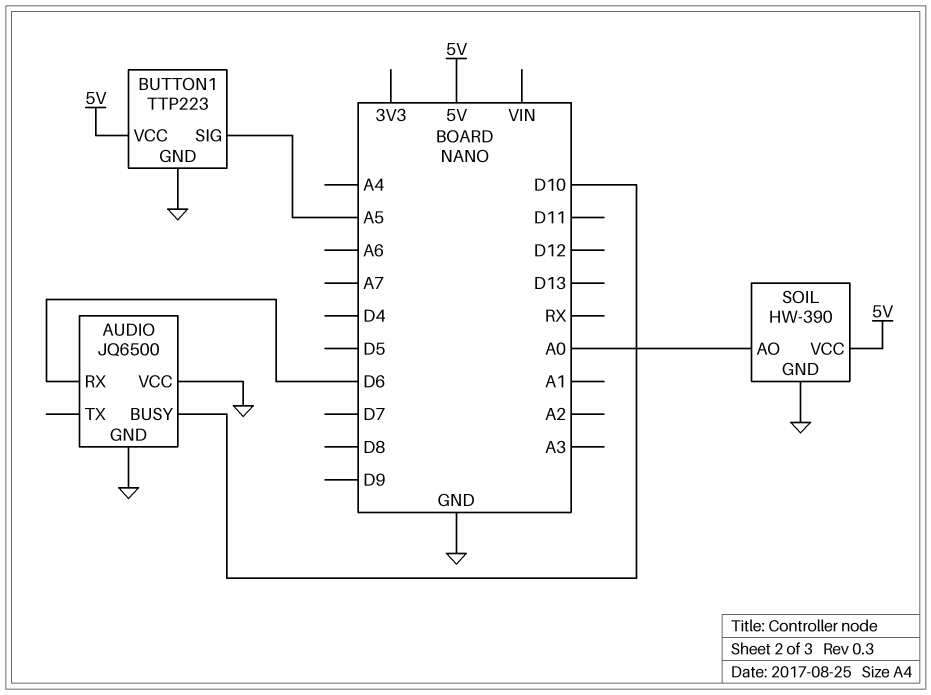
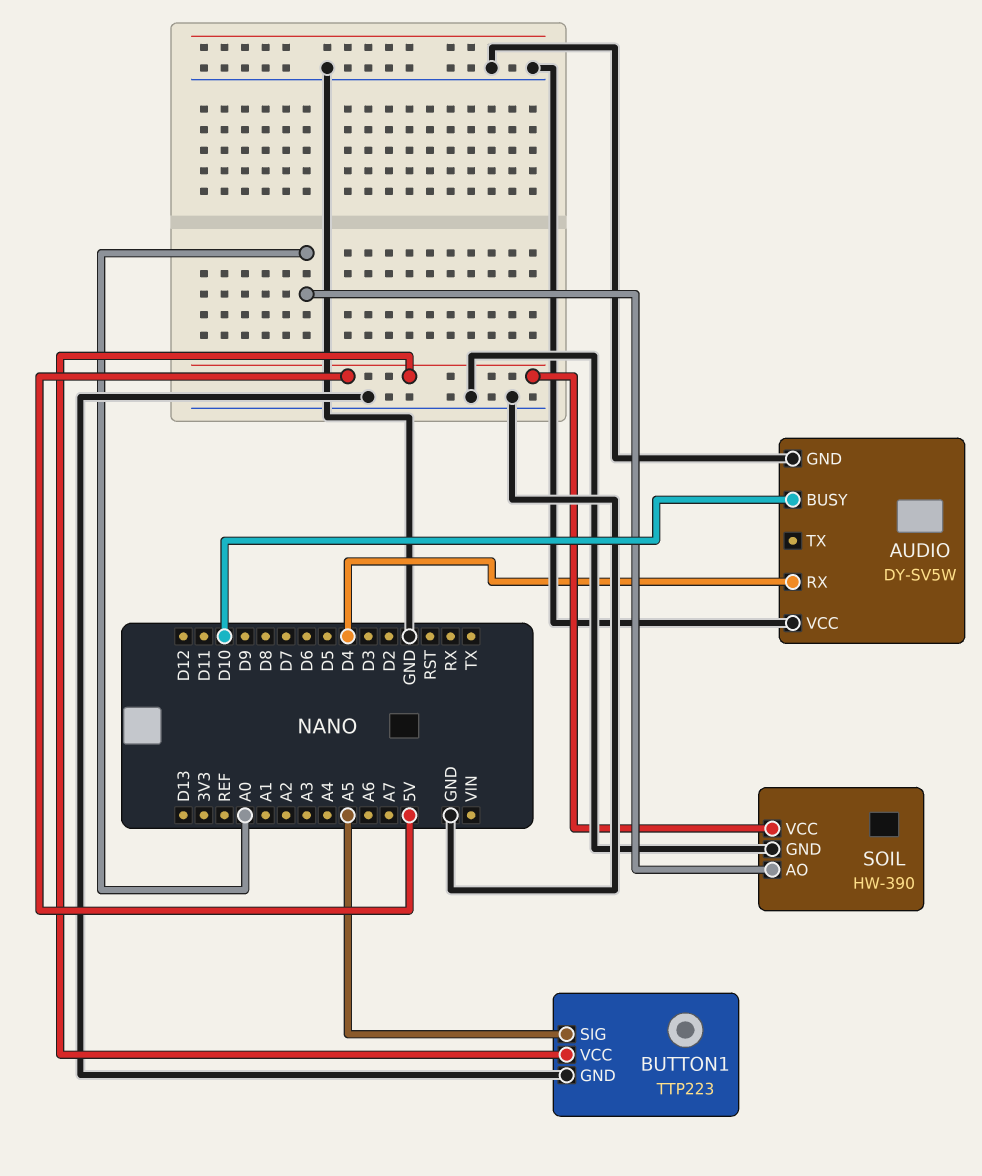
AUDIO: JQ6500 -> DY-SV5W
AUDIO pin RX: D6 -> D4

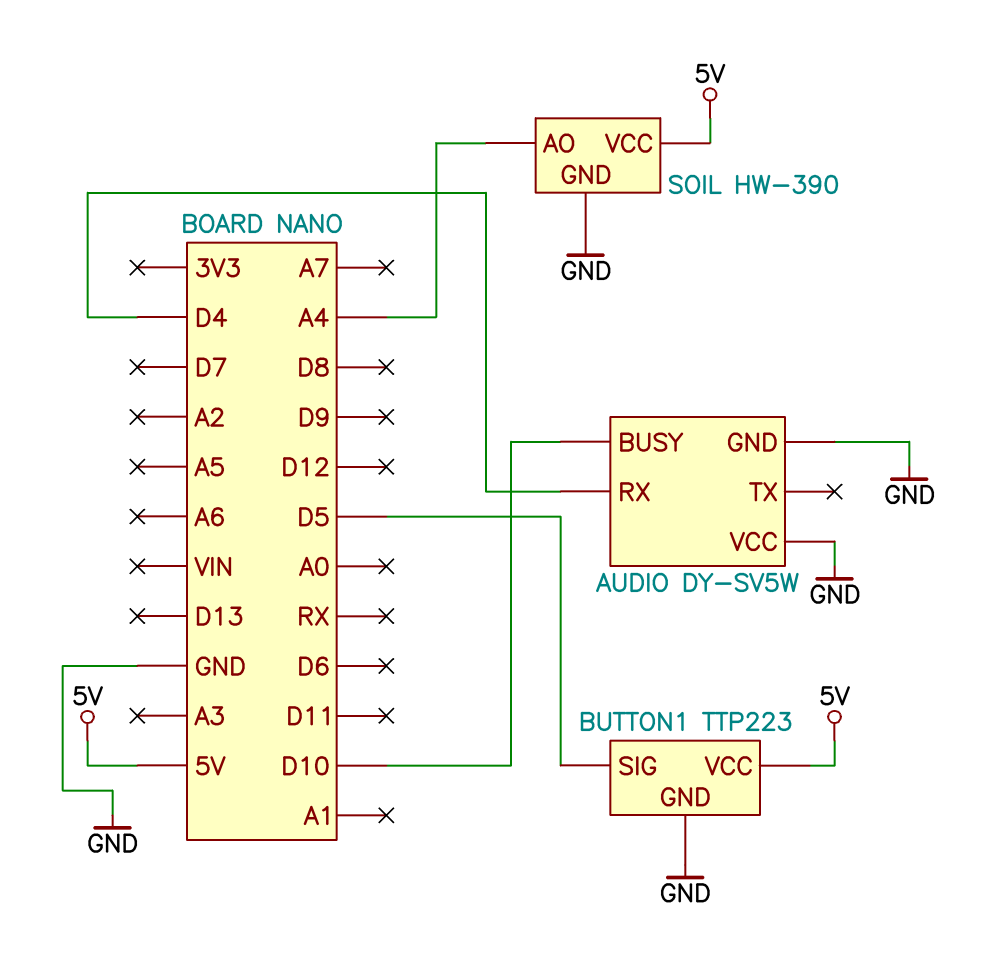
BUTTON1 pin SIG: A5 -> D5
SOIL pin AO: A0 -> A4

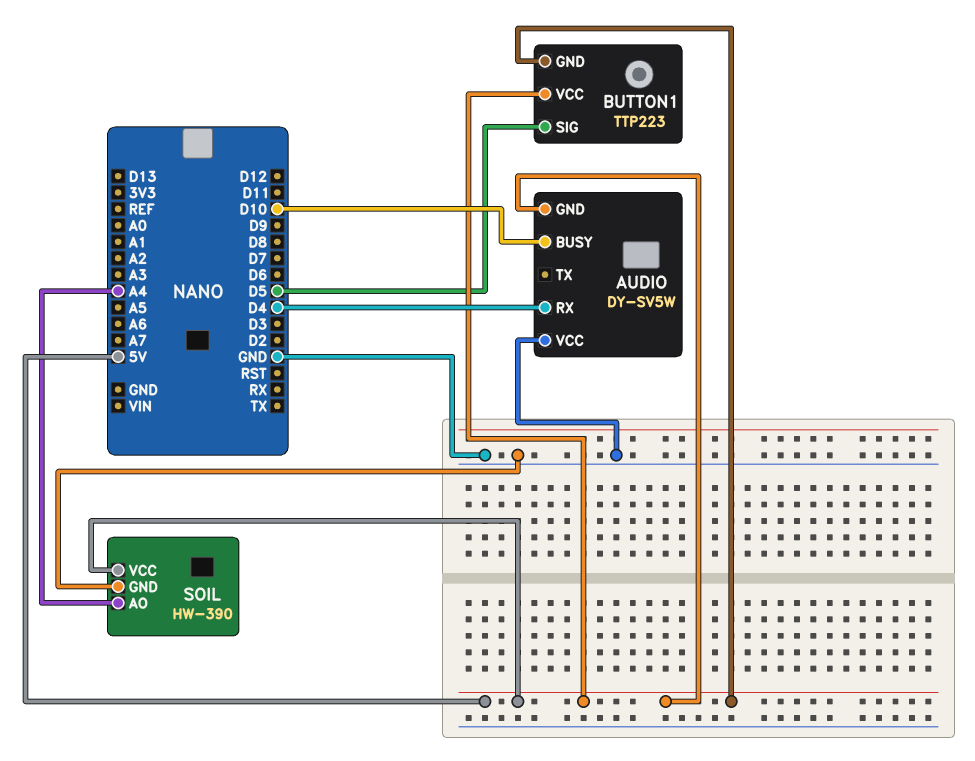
AUDIO pin GND: GND -> 5V
BUTTON1 pin GND: GND -> 5V

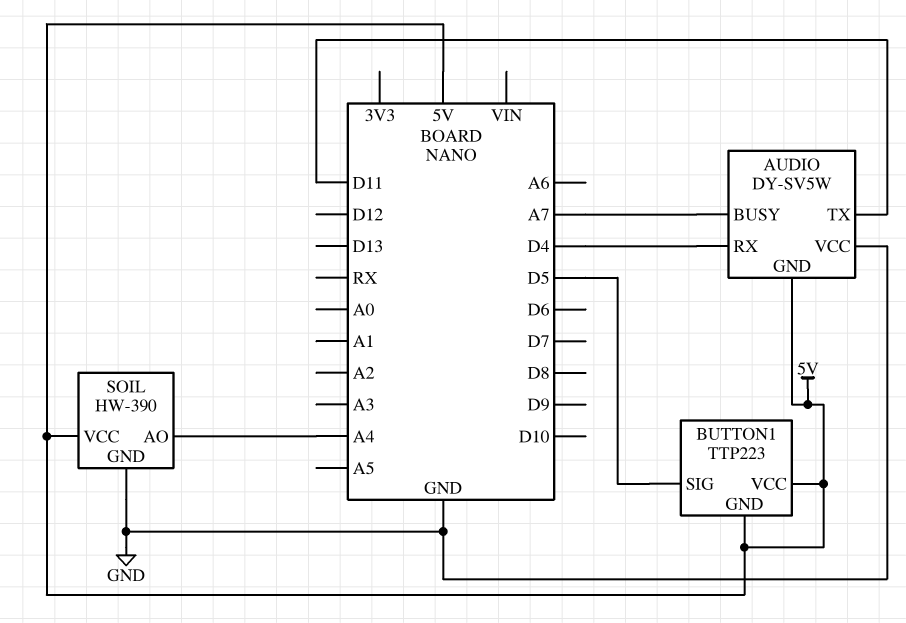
AUDIO pin BUSY: D10 -> A7
AUDIO pin TX: none -> D11

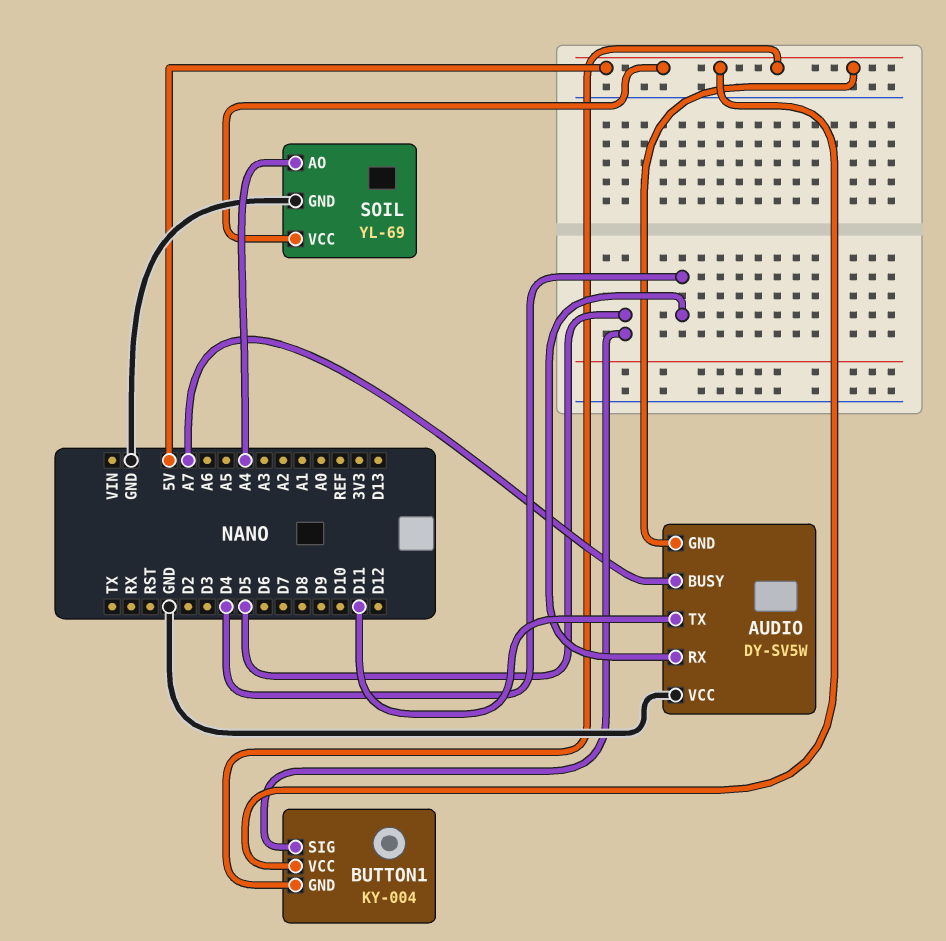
BUTTON1: TTP223 -> KY-004
SOIL: HW-390 -> YL-69

